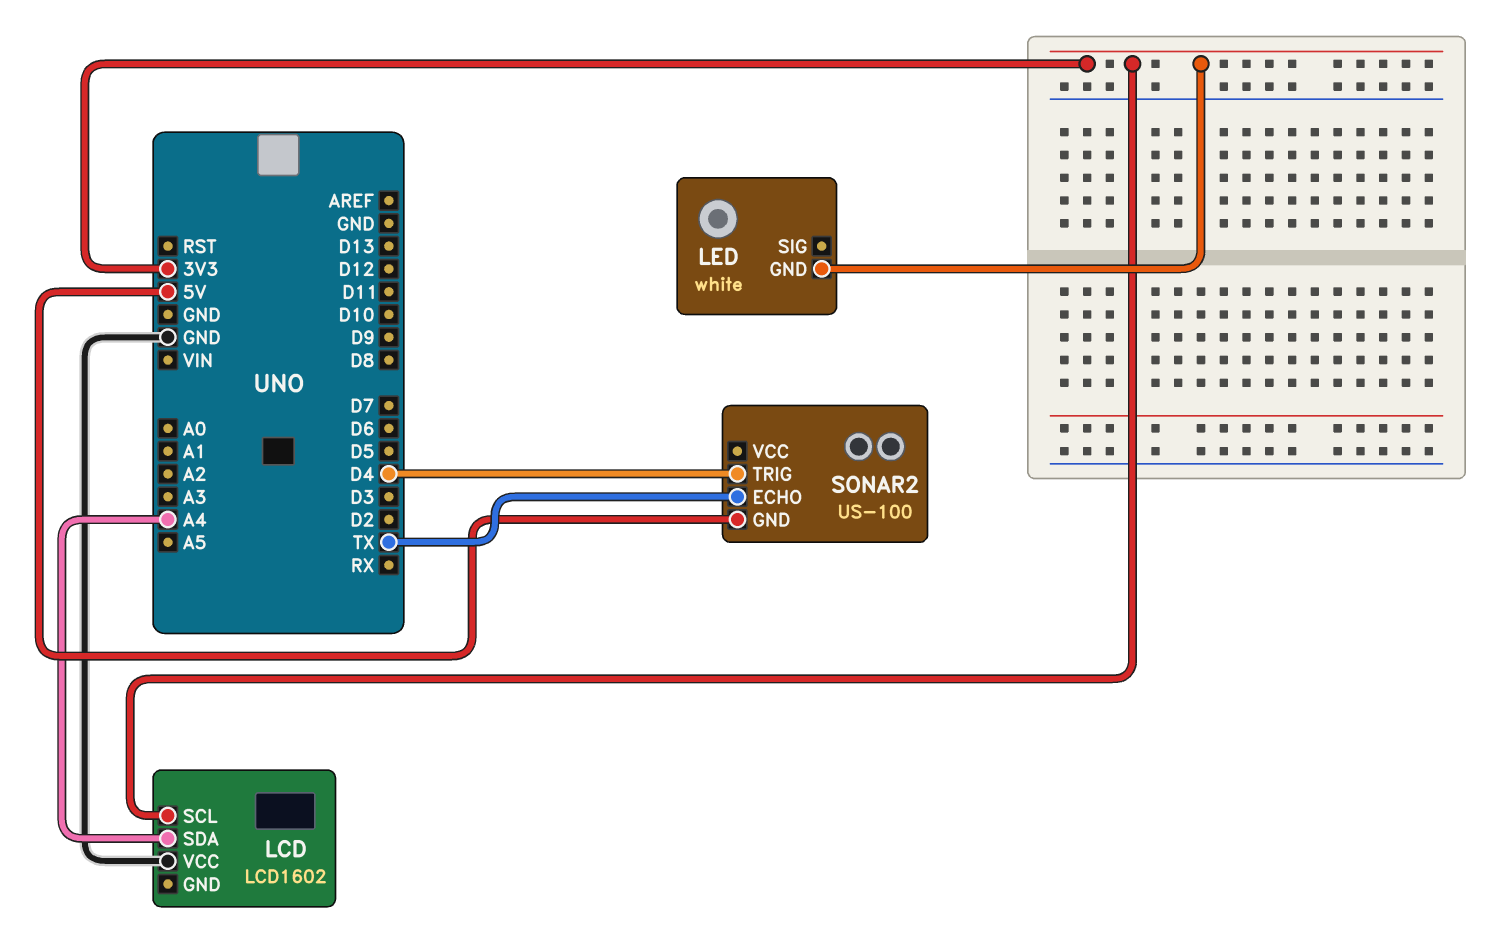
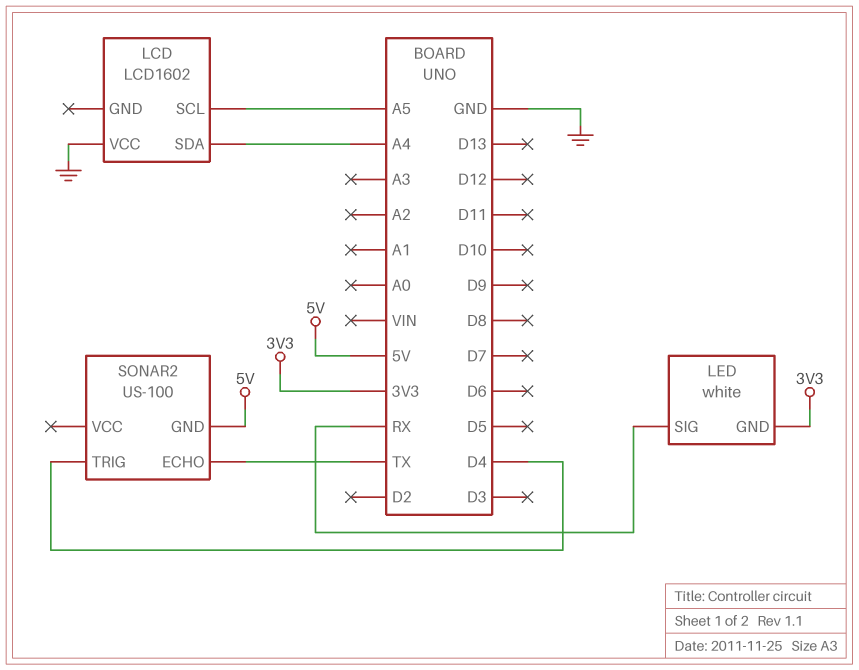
LCD pin SCL: 3V3 -> A5
LED pin SIG: none -> RX

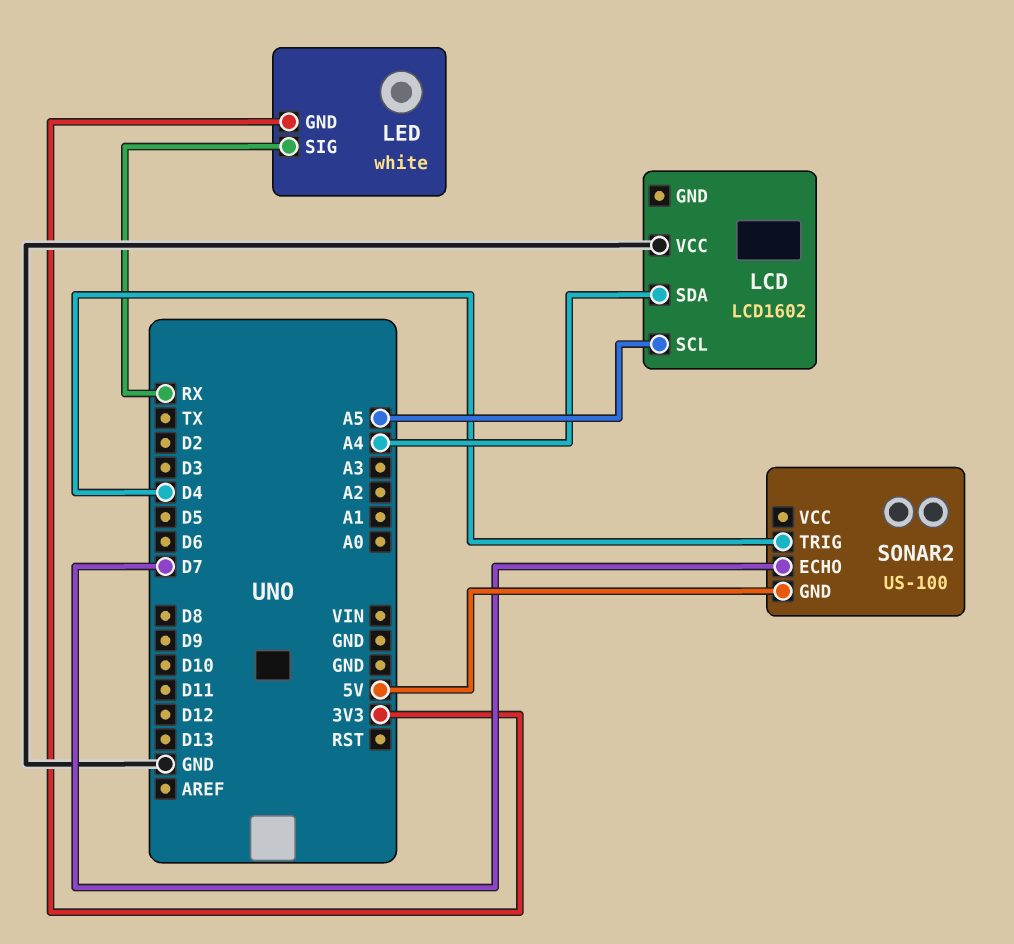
SONAR2 pin ECHO: TX -> D7

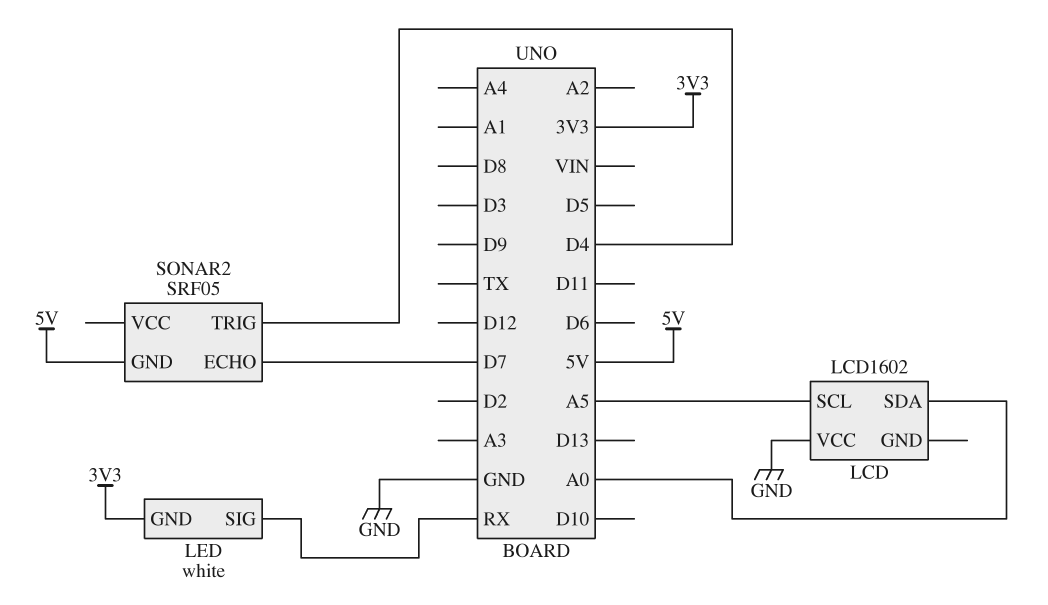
LCD pin SDA: A4 -> A0
SONAR2: US-100 -> SRF05

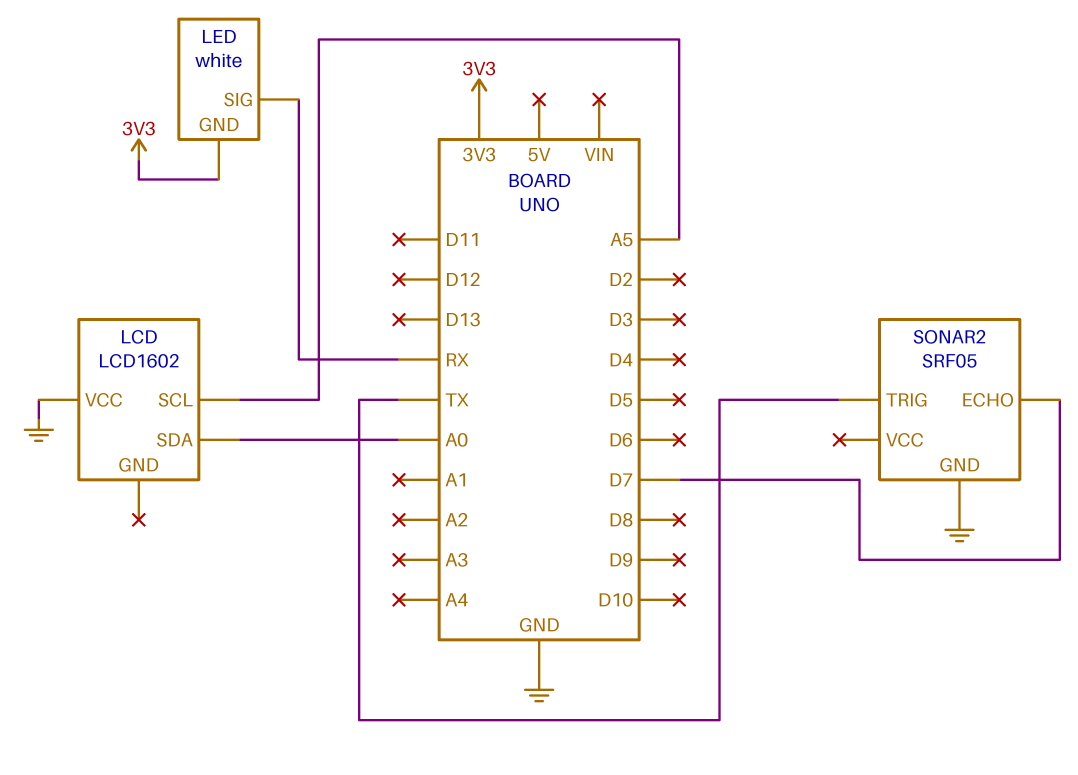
SONAR2 pin GND: 5V -> GND
SONAR2 pin TRIG: D4 -> TX

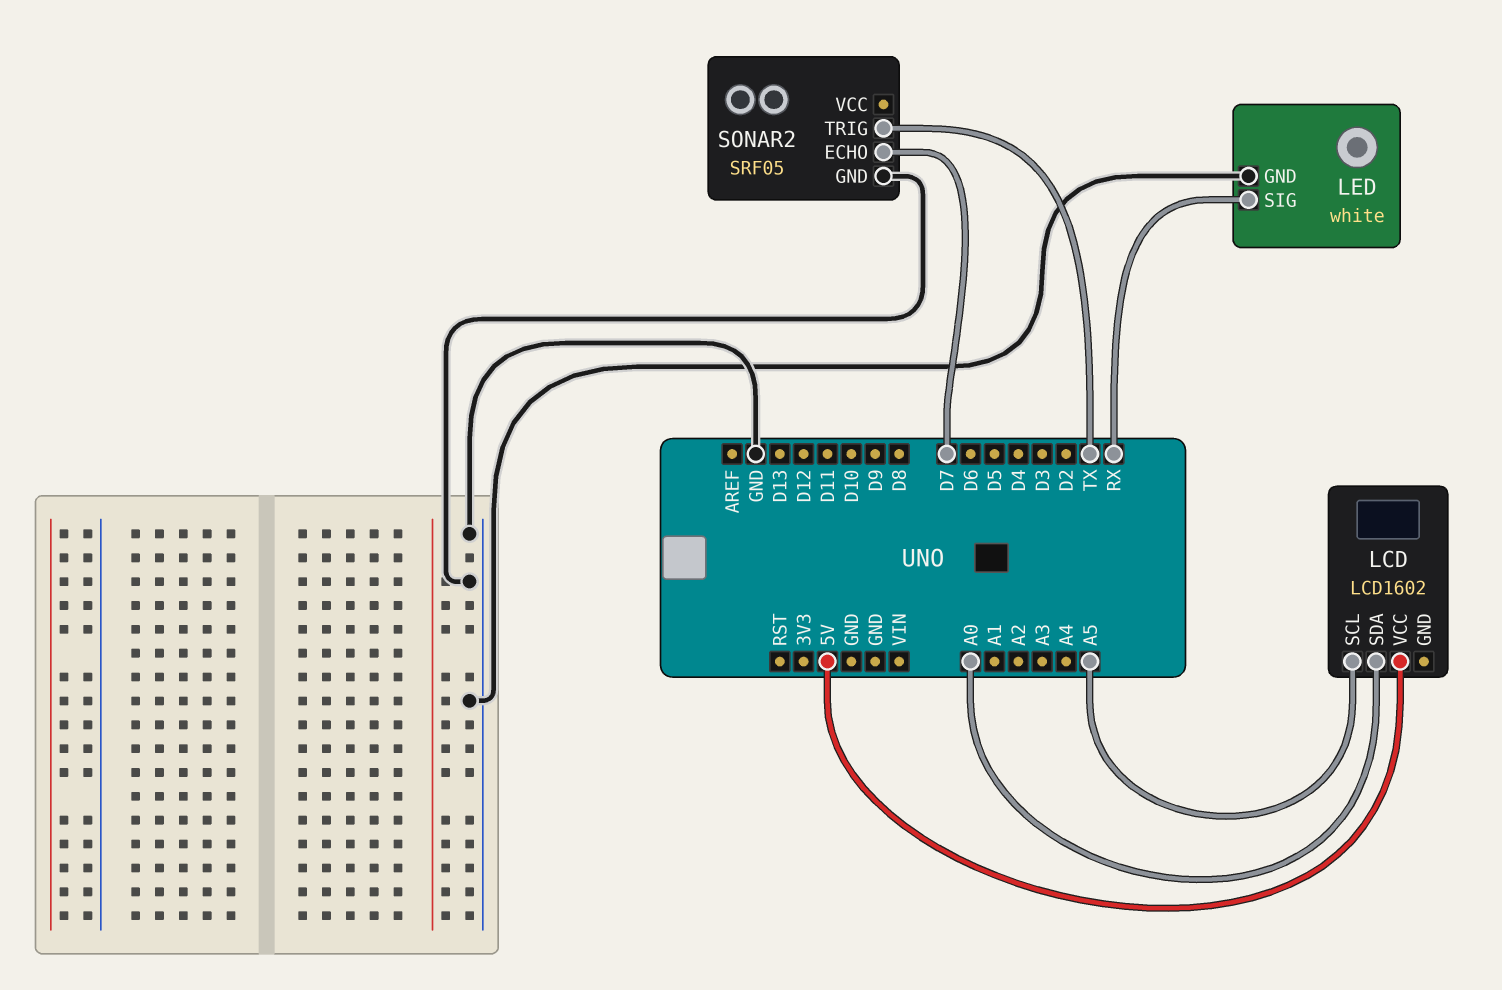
LCD pin VCC: GND -> 5V
LED pin GND: 3V3 -> GND

